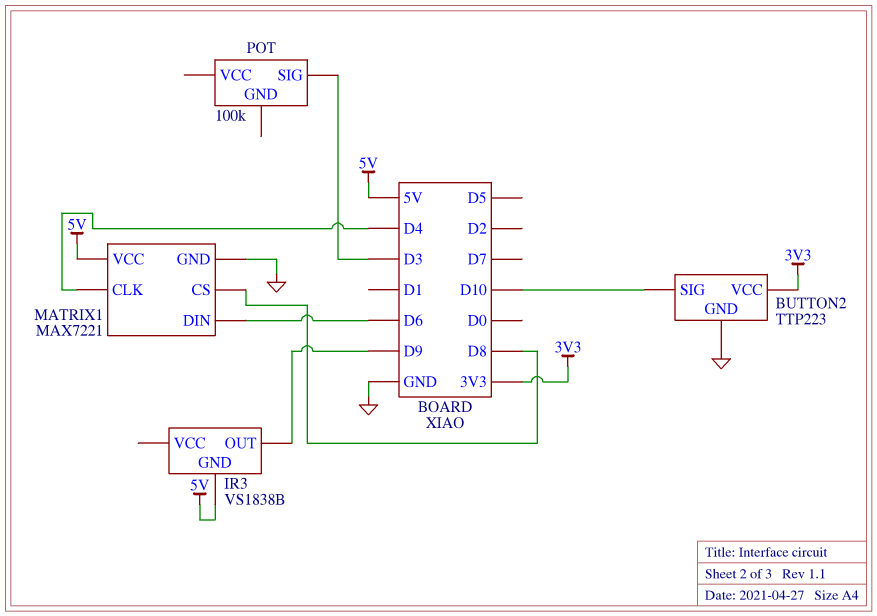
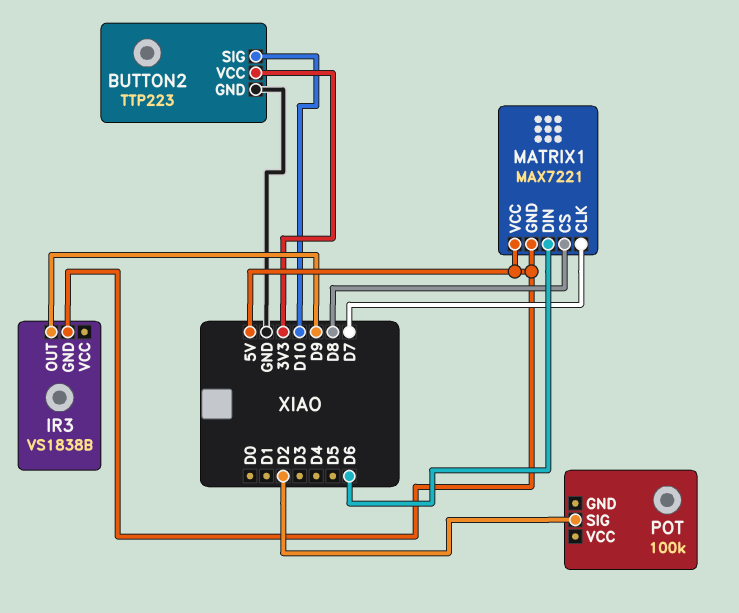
MATRIX1 pin CLK: D4 -> D7
MATRIX1 pin GND: GND -> 5V
POT pin SIG: D3 -> D2

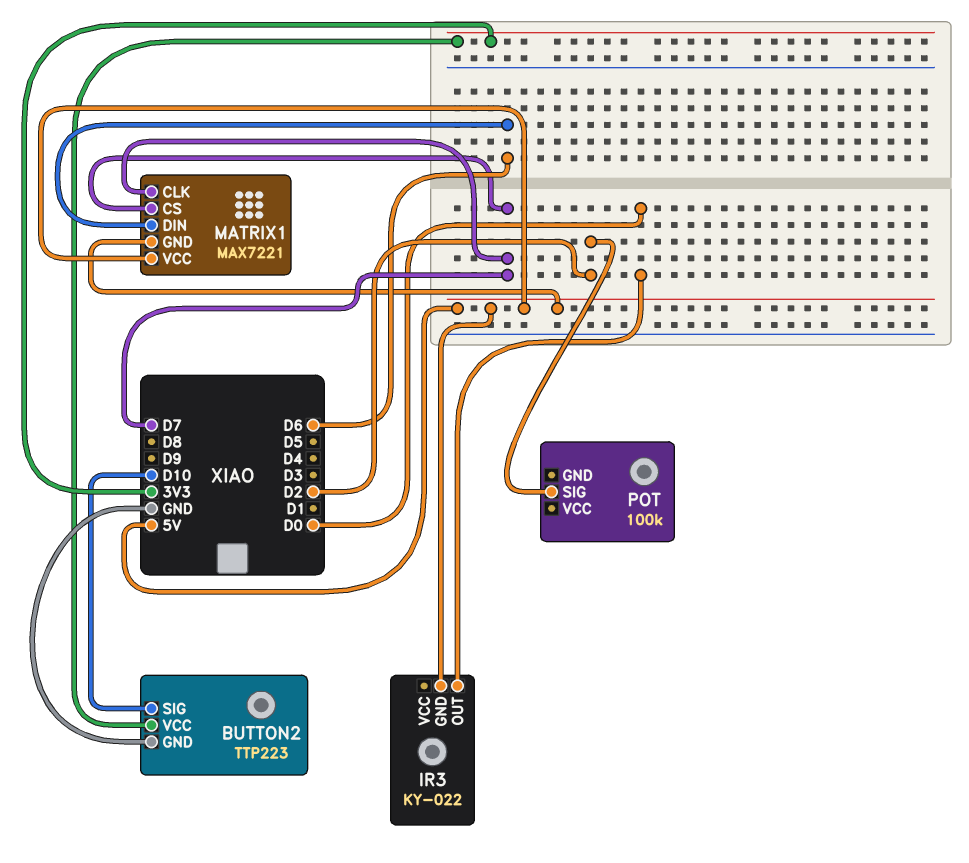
IR3: VS1838B -> KY-022
IR3 pin OUT: D9 -> D0
MATRIX1 pin CS: D8 -> D7

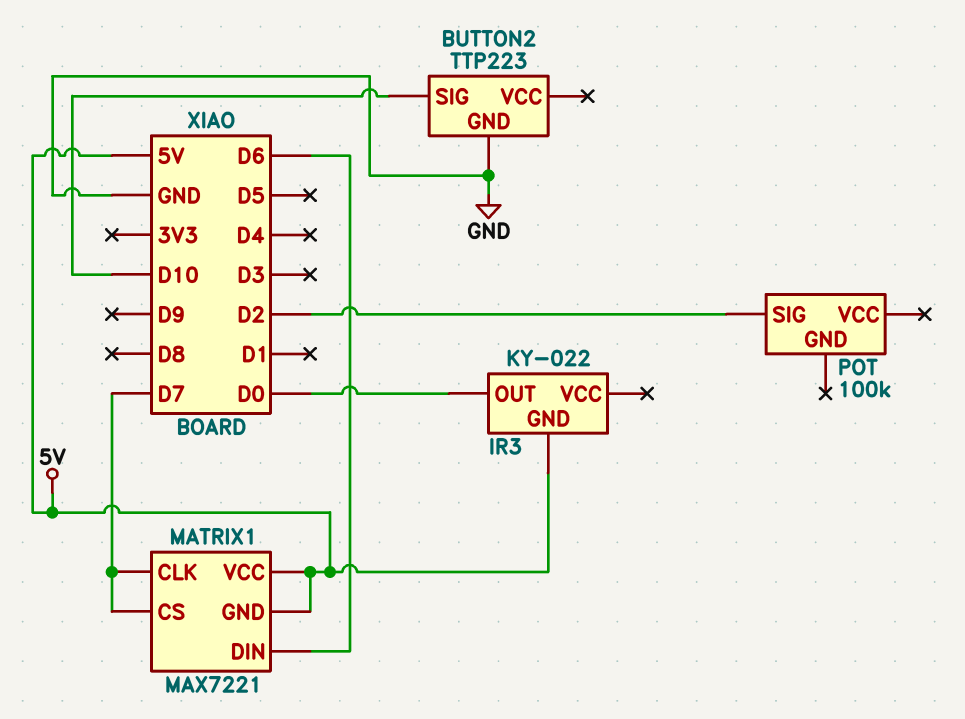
BUTTON2 pin VCC: 3V3 -> none

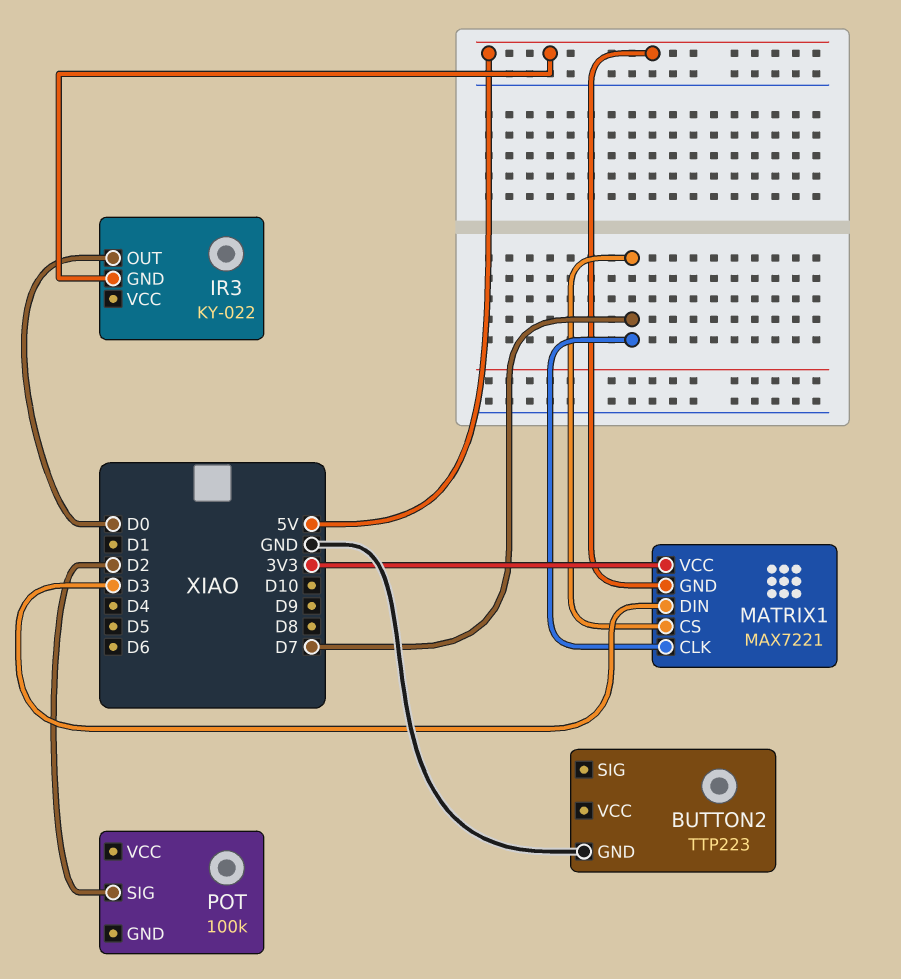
BUTTON2 pin SIG: D10 -> none
MATRIX1 pin DIN: D6 -> D3
MATRIX1 pin VCC: 5V -> 3V3

